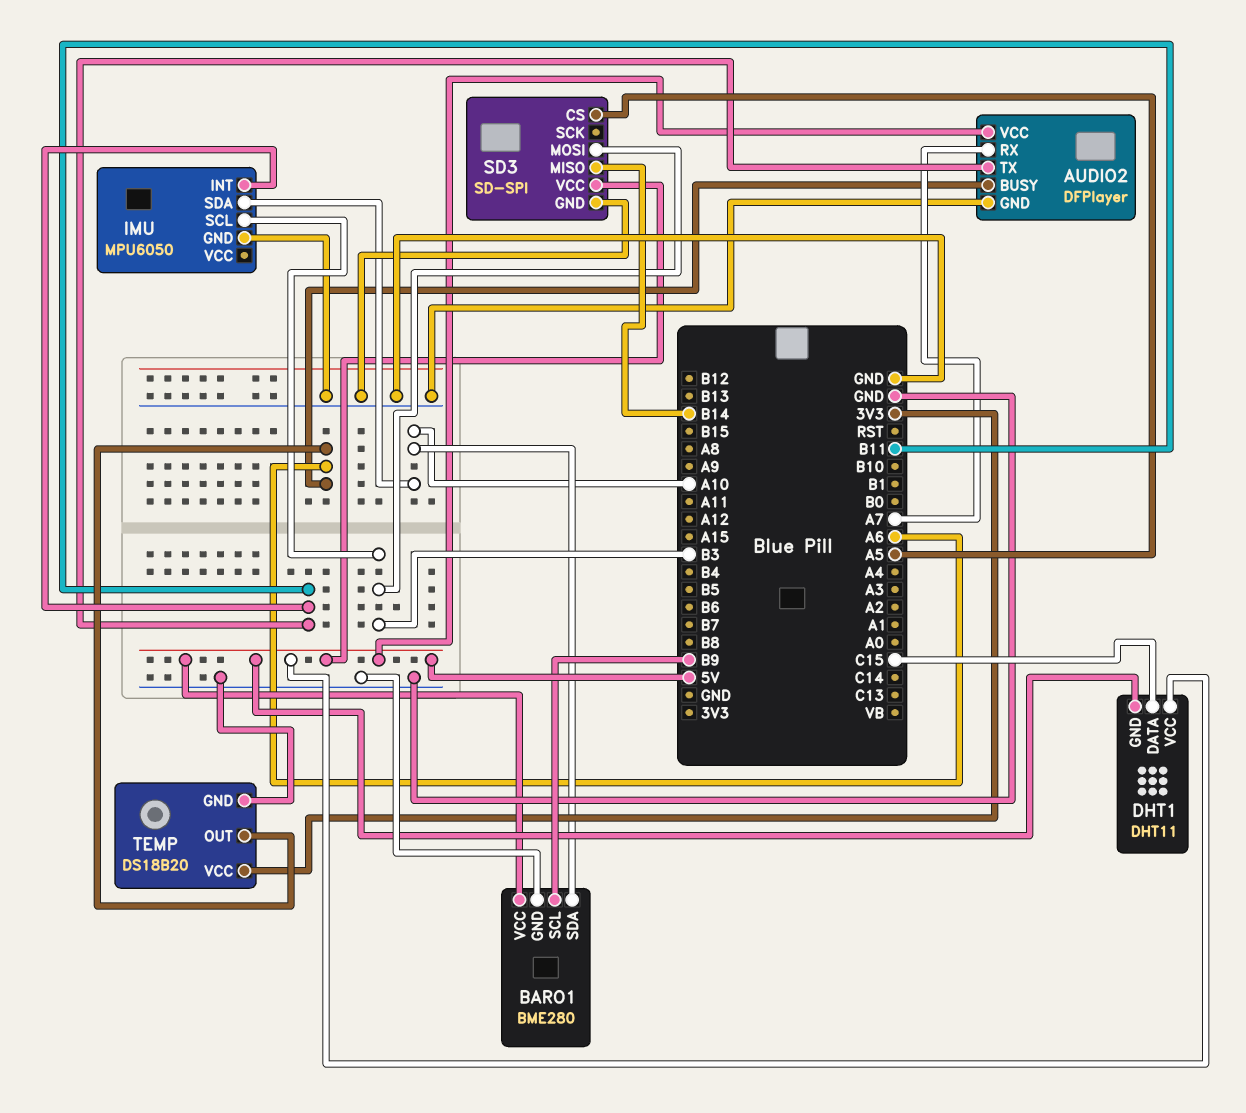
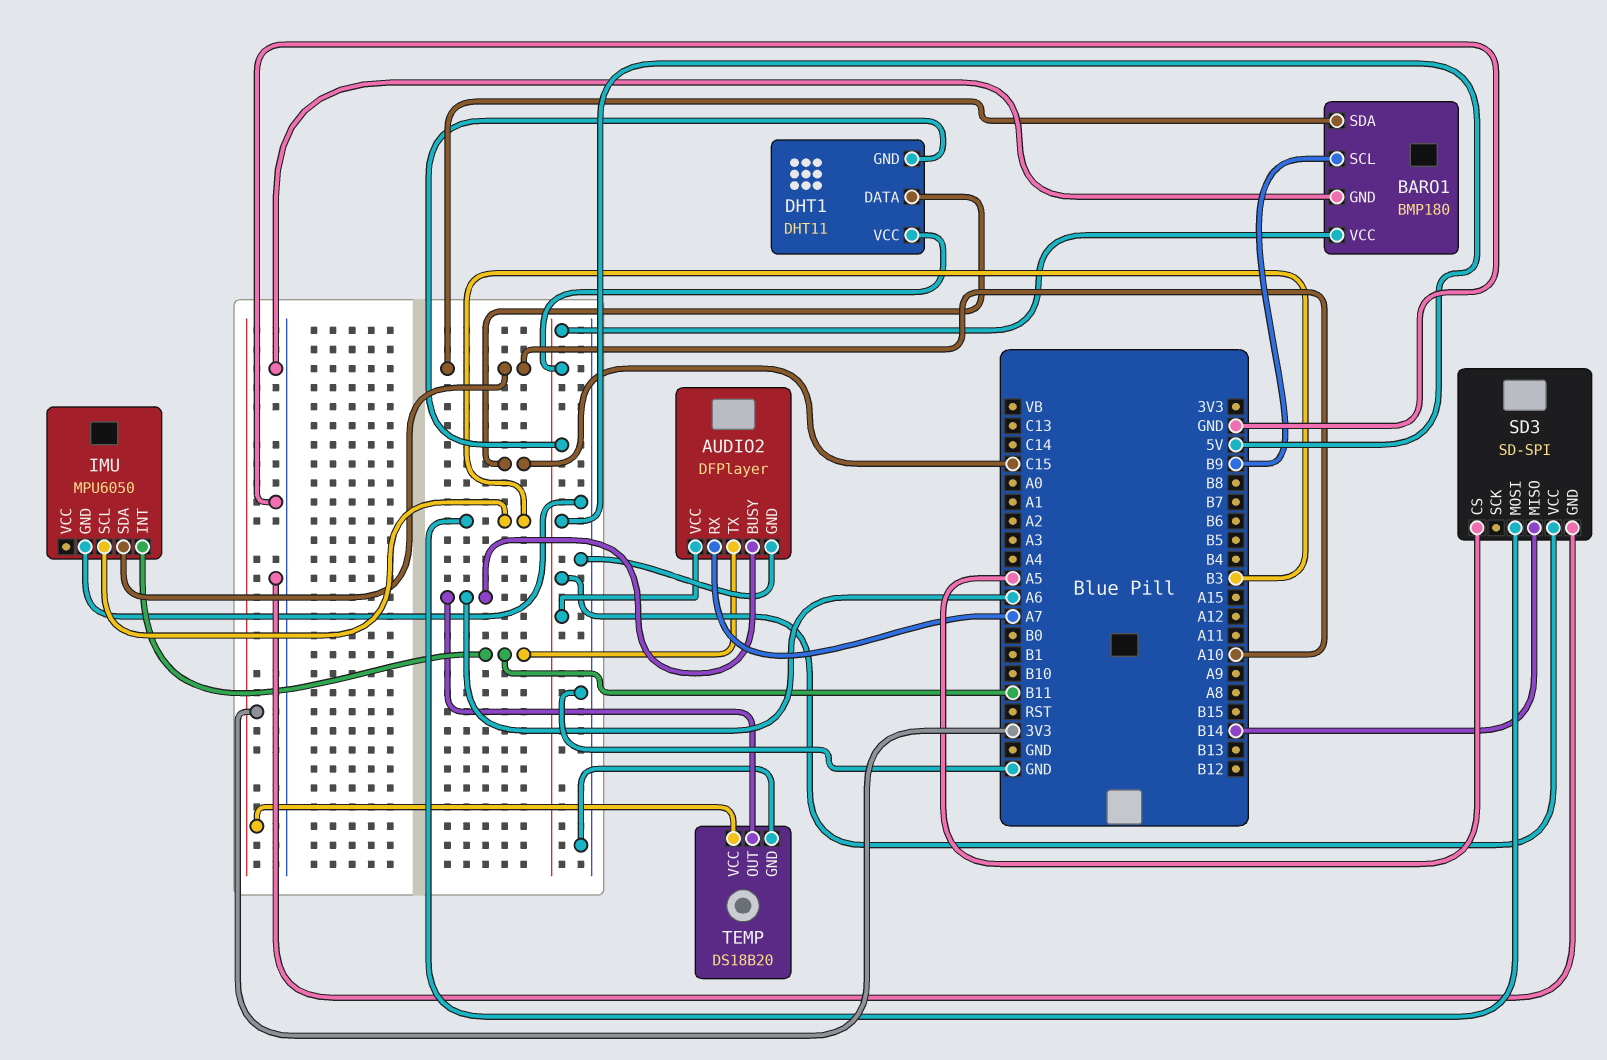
BARO1: BME280 -> BMP180

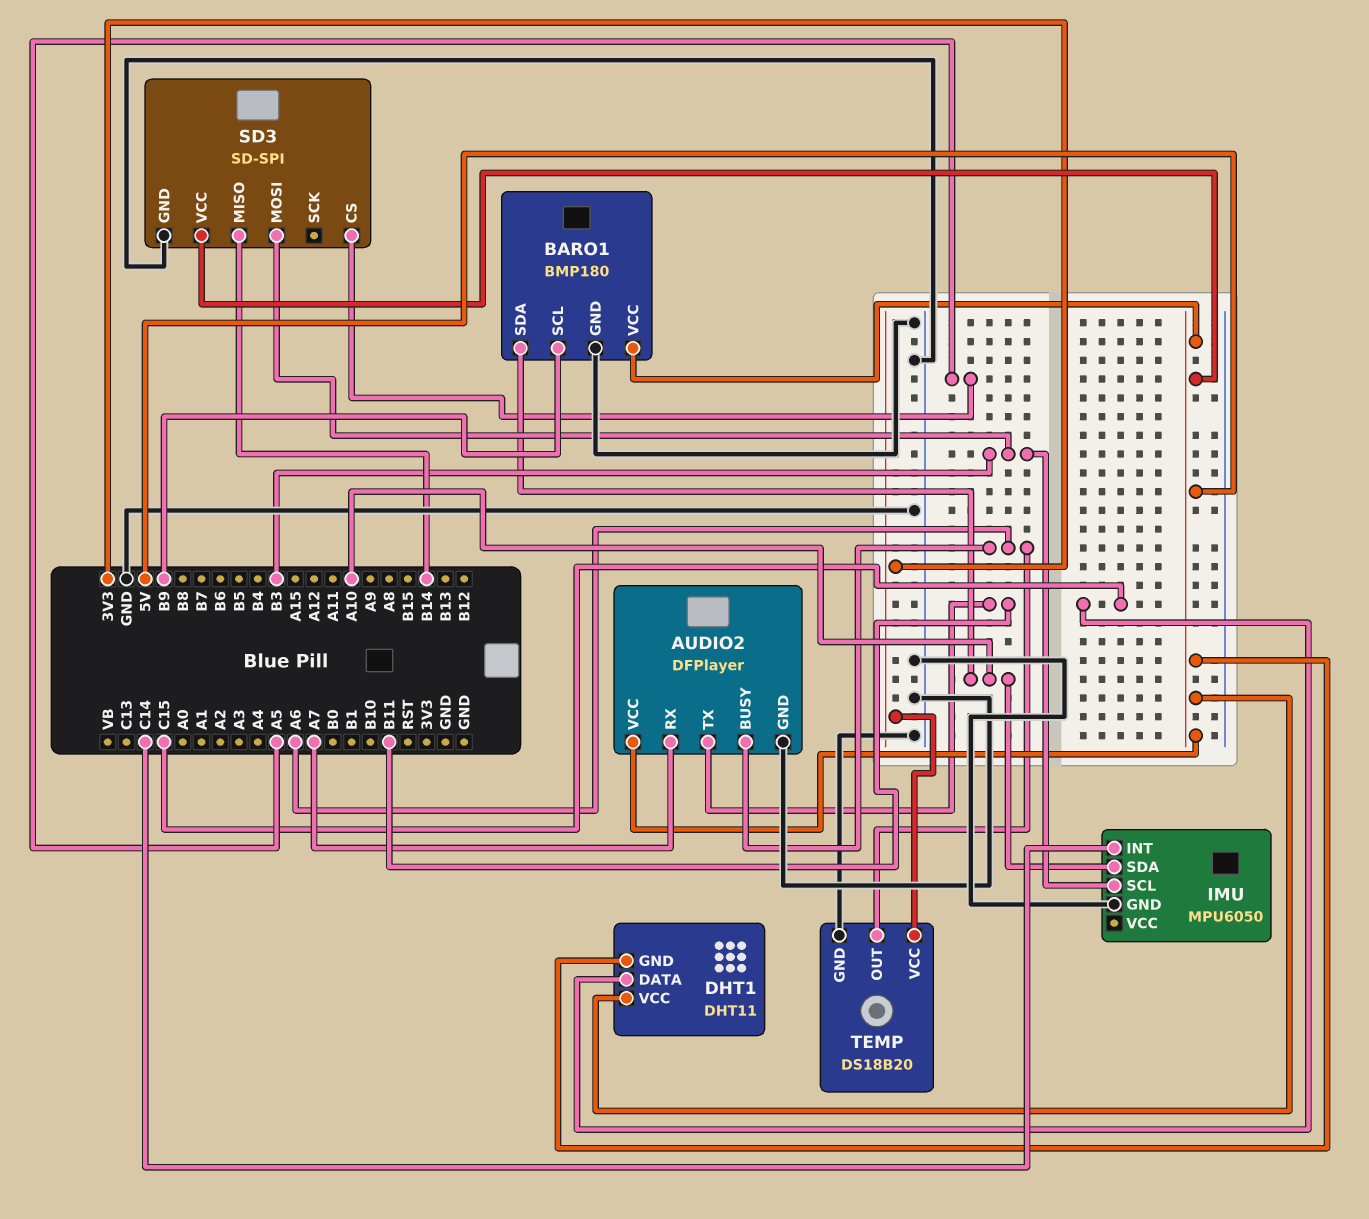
IMU pin INT: B11 -> C14

